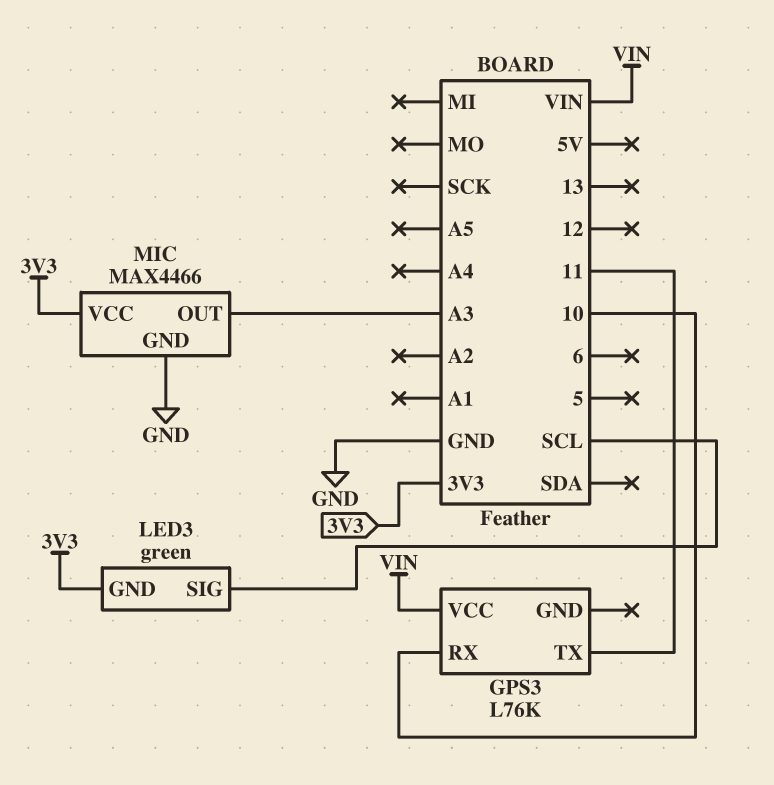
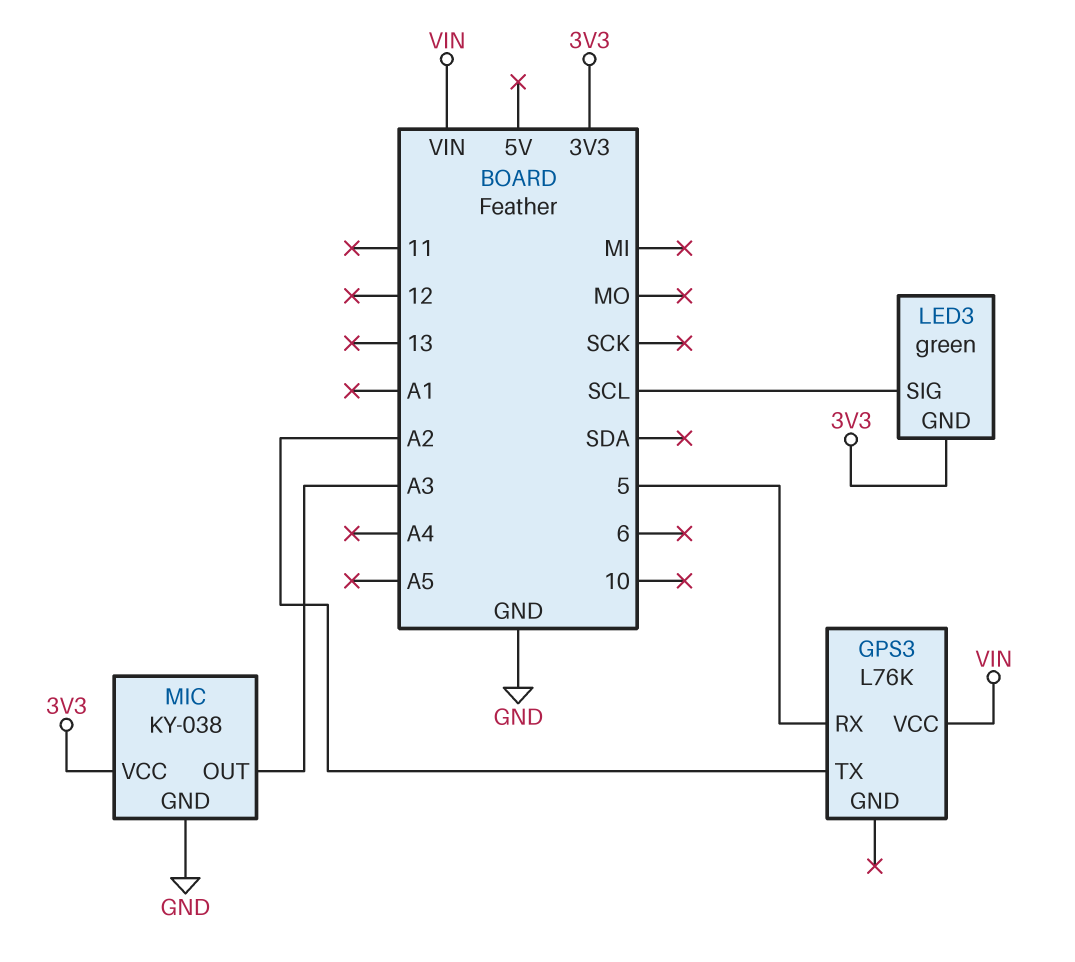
GPS3 pin RX: 10 -> 5
GPS3 pin TX: 11 -> A2
MIC: MAX4466 -> KY-038

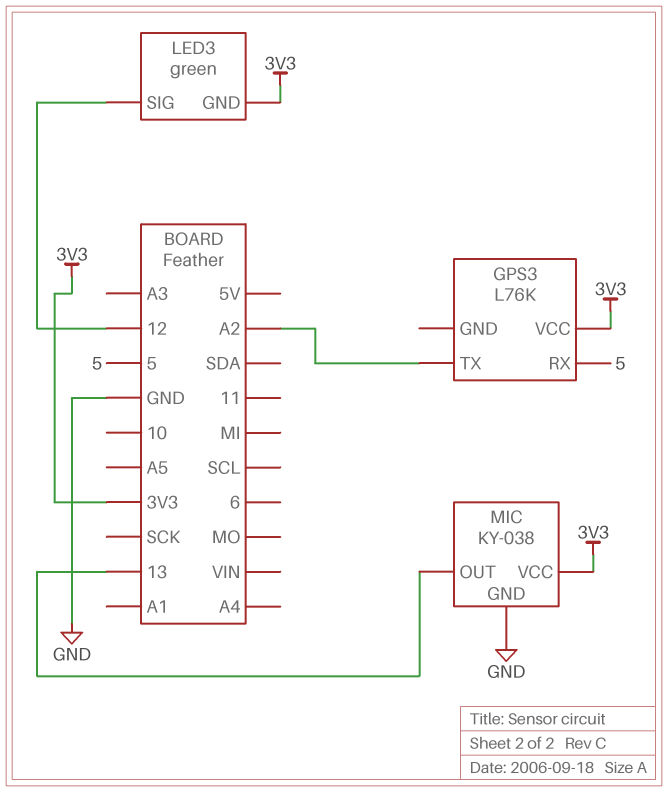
GPS3 pin VCC: VIN -> 3V3
LED3 pin SIG: SCL -> 12
MIC pin OUT: A3 -> 13

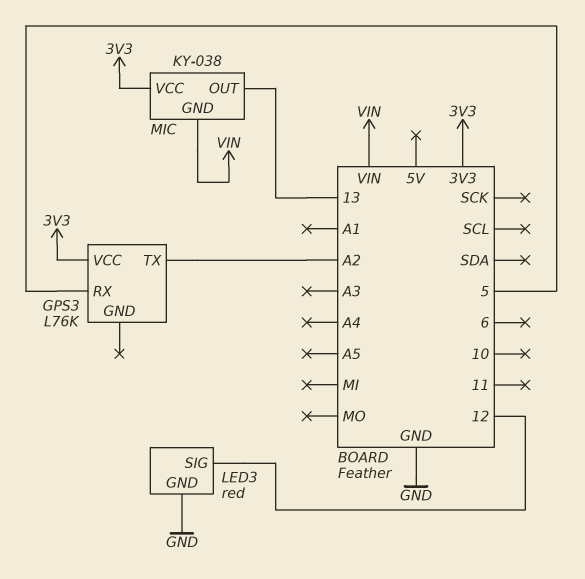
LED3: green -> red
LED3 pin GND: 3V3 -> GND
MIC pin GND: GND -> VIN

